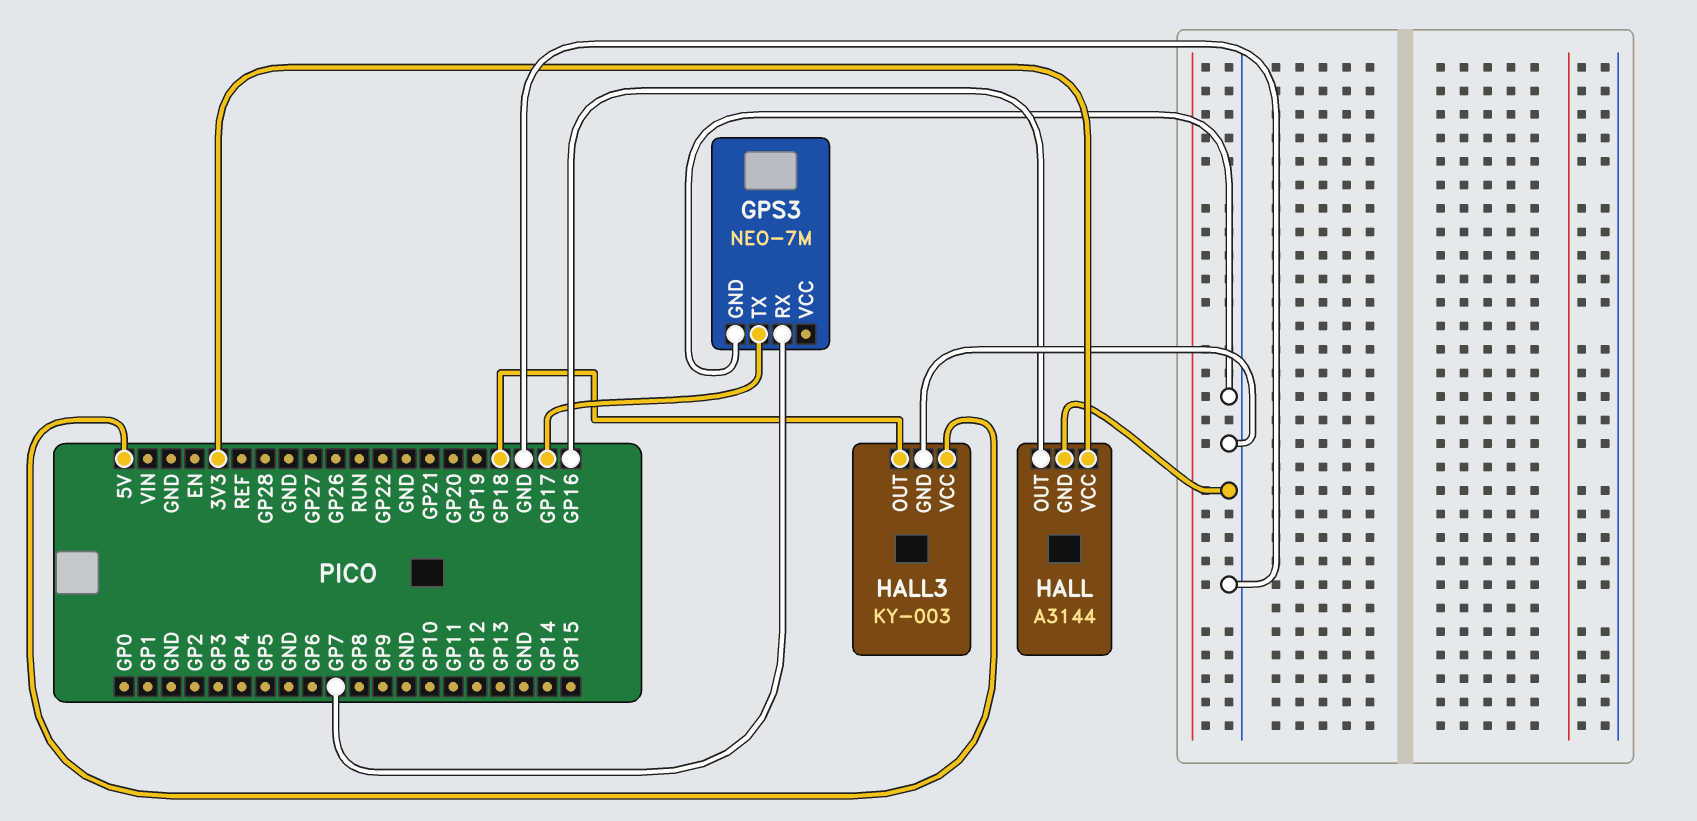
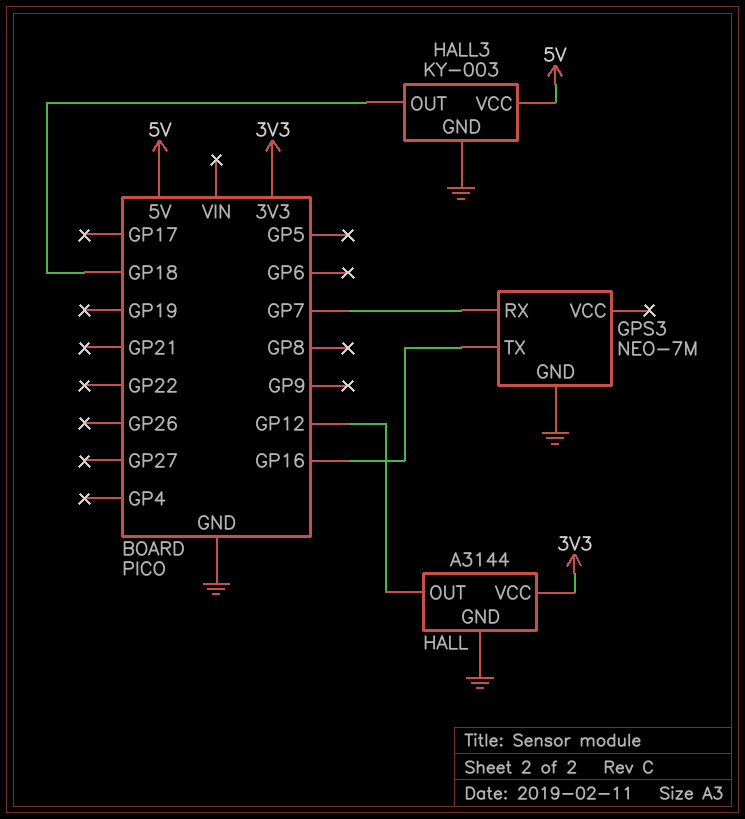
GPS3 pin TX: GP17 -> GP16
HALL pin OUT: GP16 -> GP12

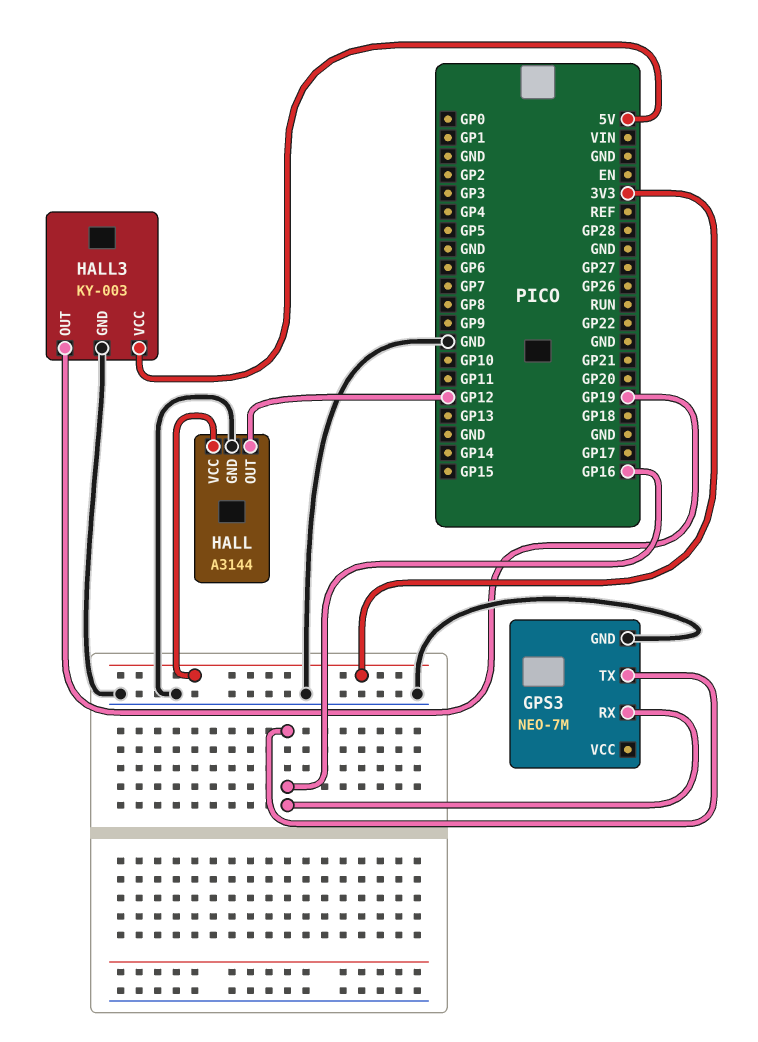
GPS3 pin RX: GP7 -> GP16
HALL3 pin OUT: GP18 -> GP19

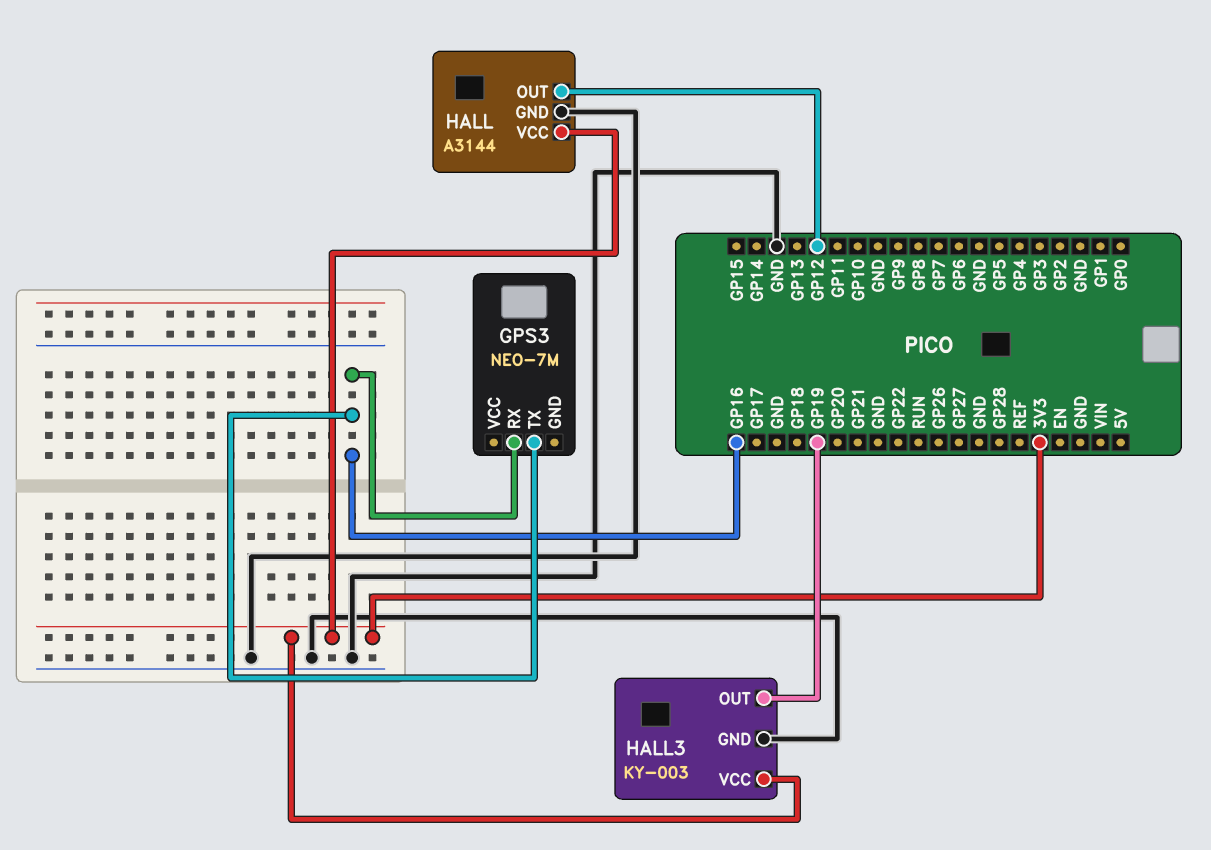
GPS3 pin GND: GND -> none
HALL3 pin VCC: 5V -> 3V3

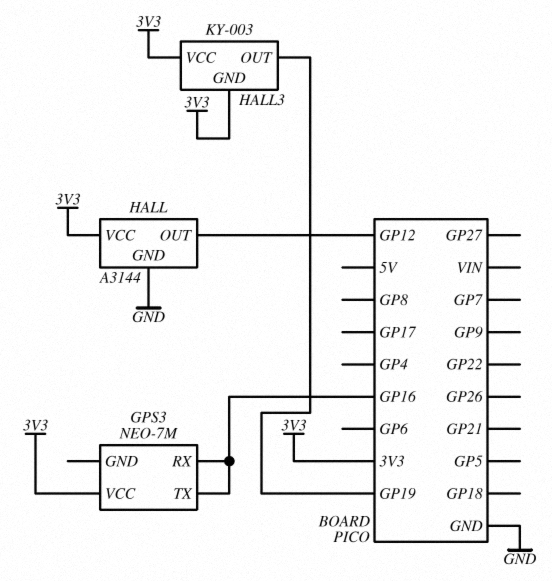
GPS3 pin VCC: none -> 3V3
HALL3 pin GND: GND -> 3V3

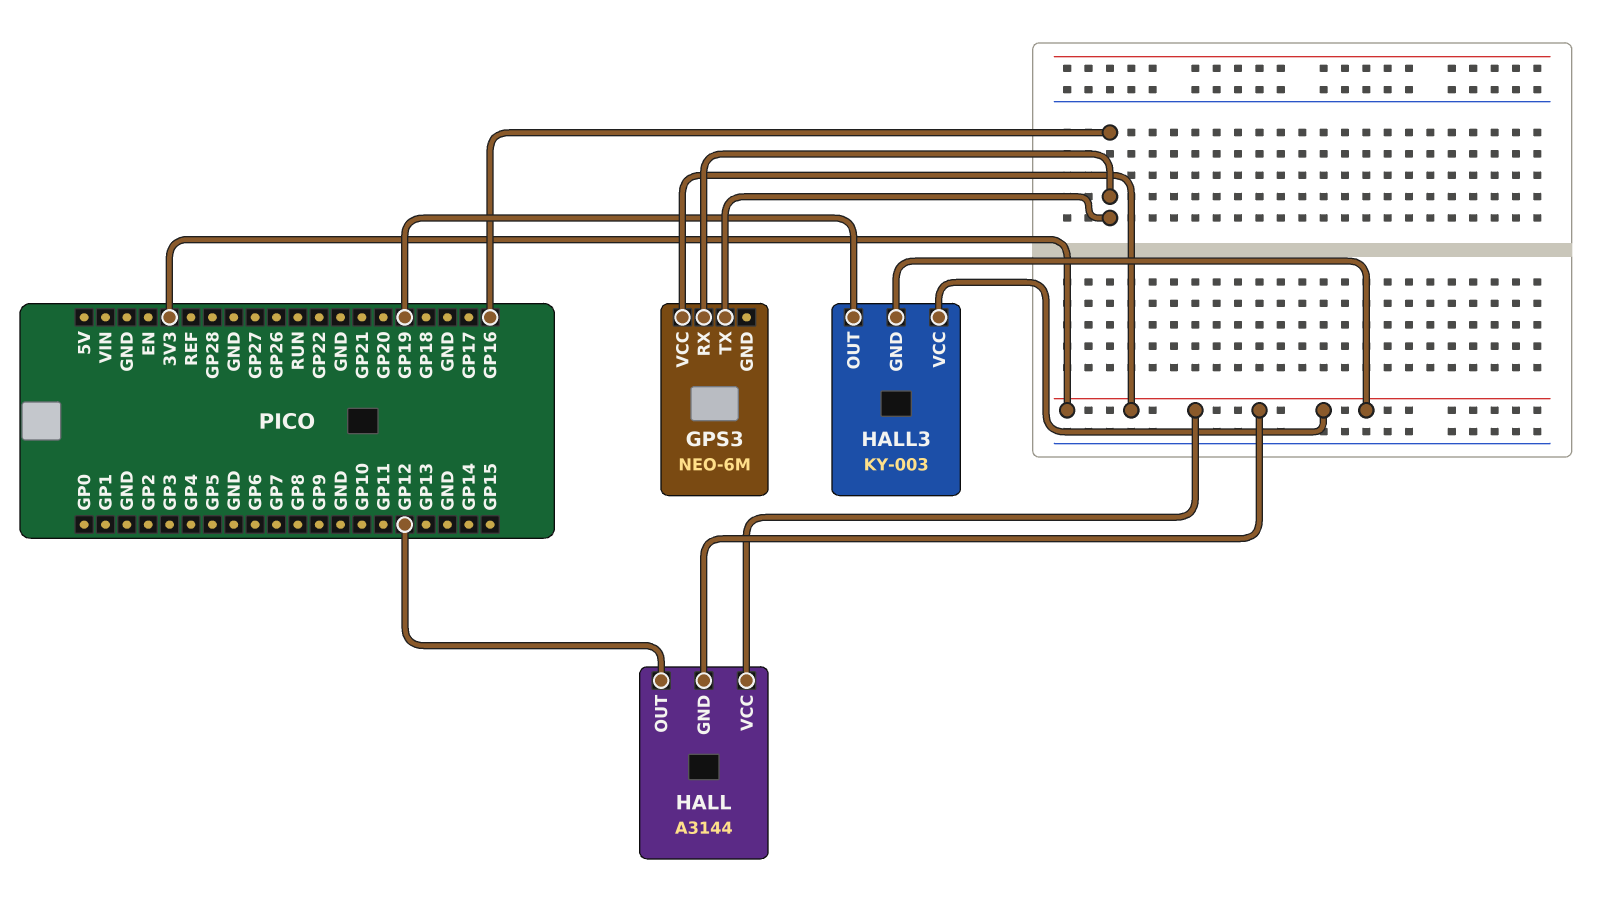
GPS3: NEO-7M -> NEO-6M
HALL pin GND: GND -> 3V3

